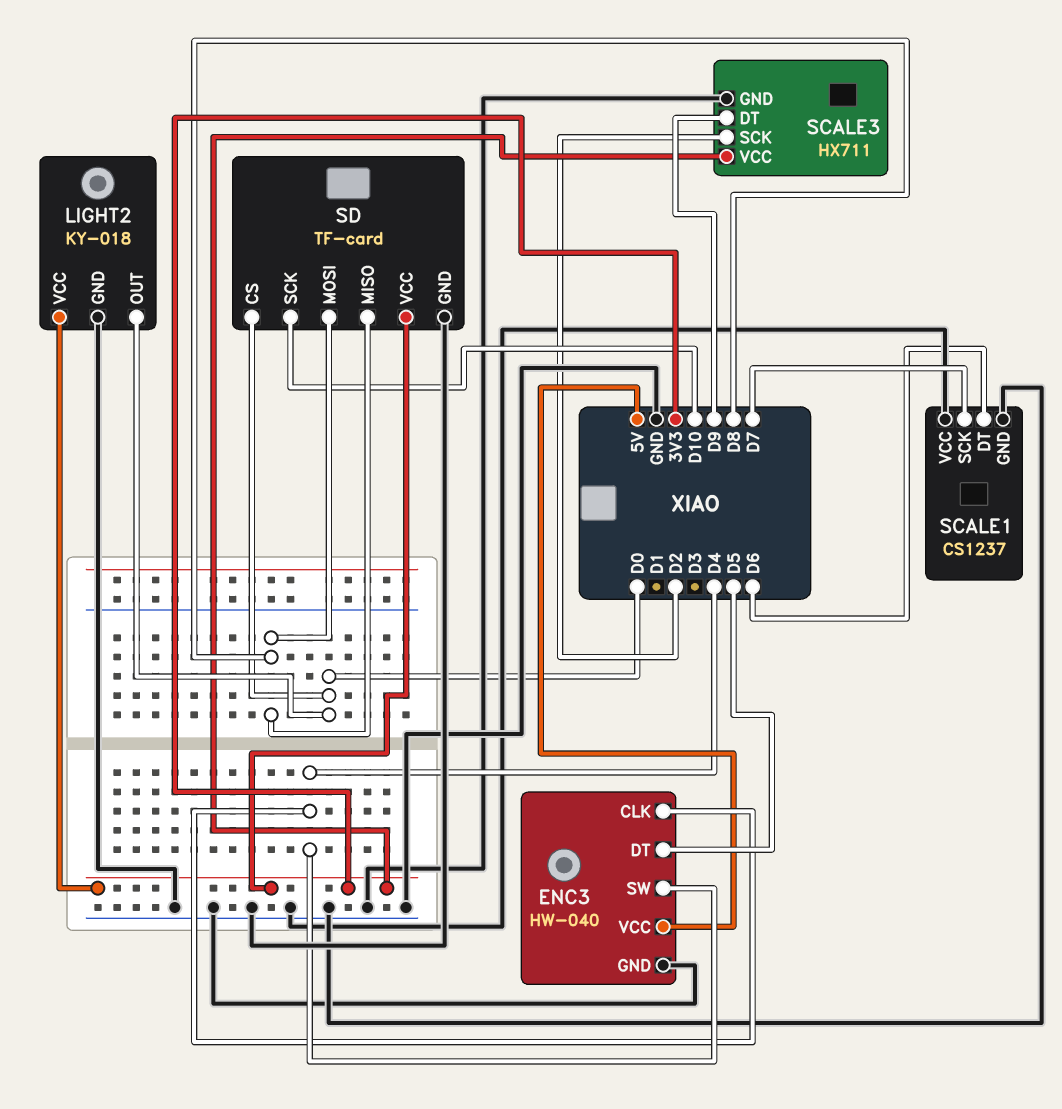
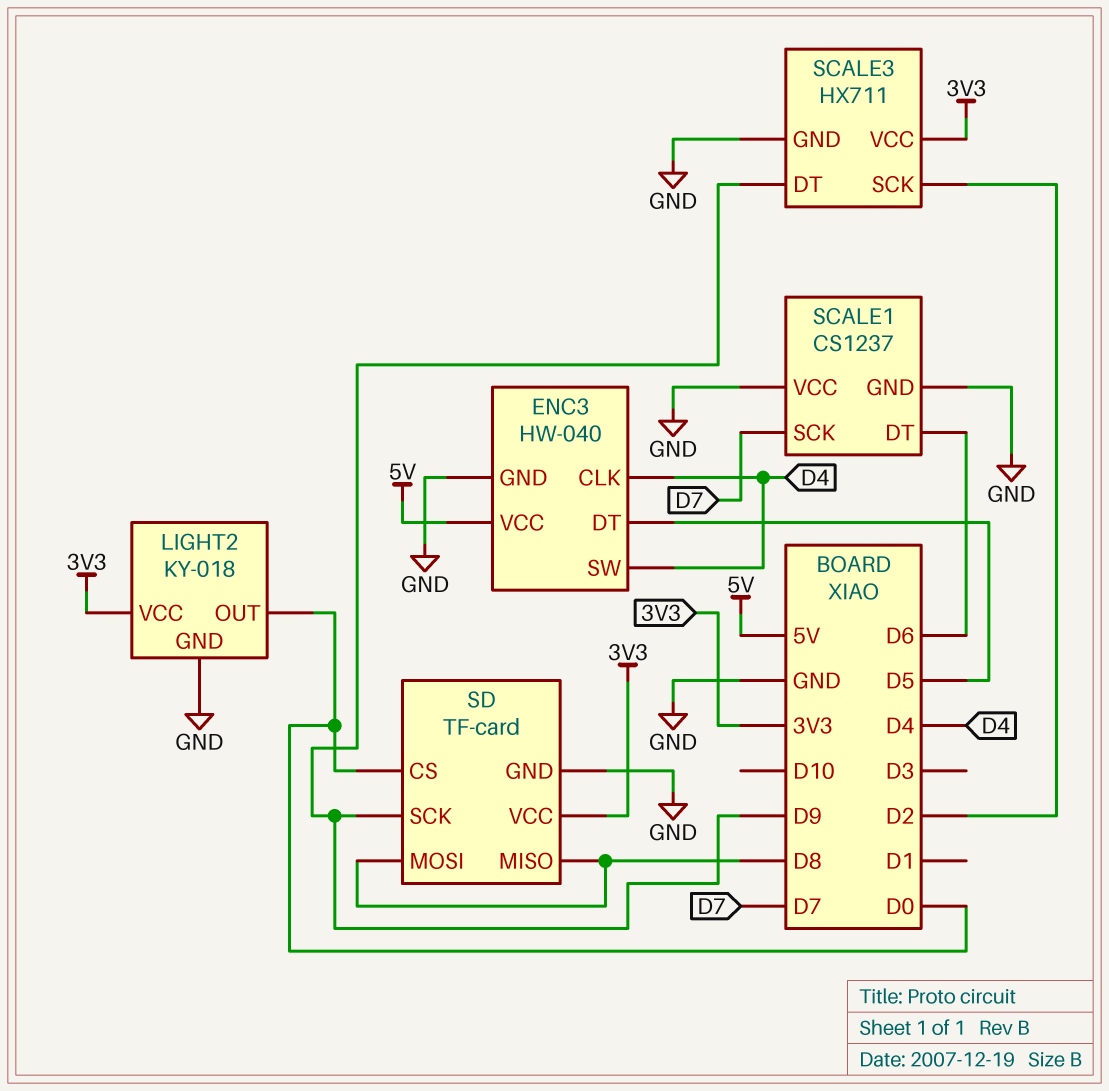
SD pin SCK: D10 -> D9

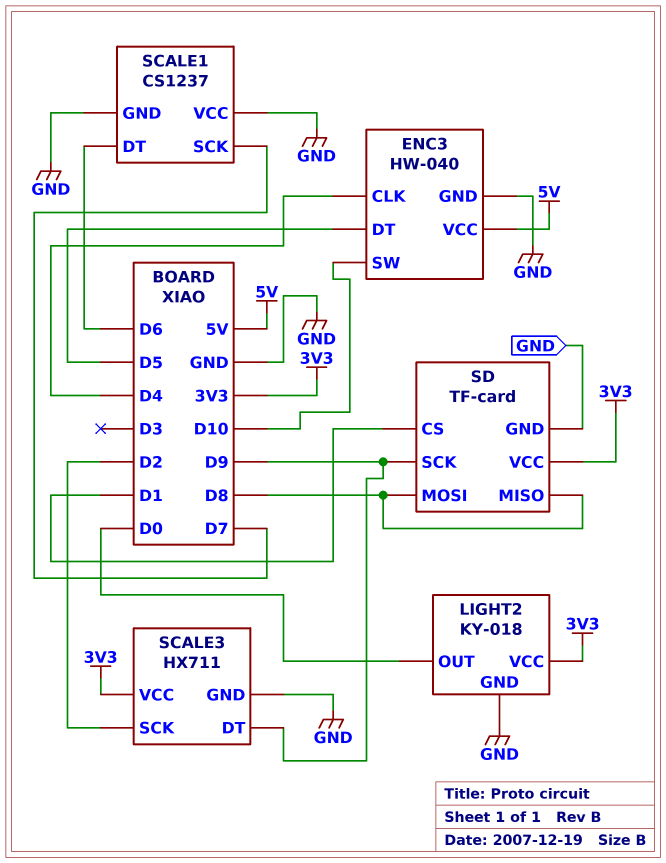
ENC3 pin SW: D4 -> D10
SD pin CS: D0 -> D1

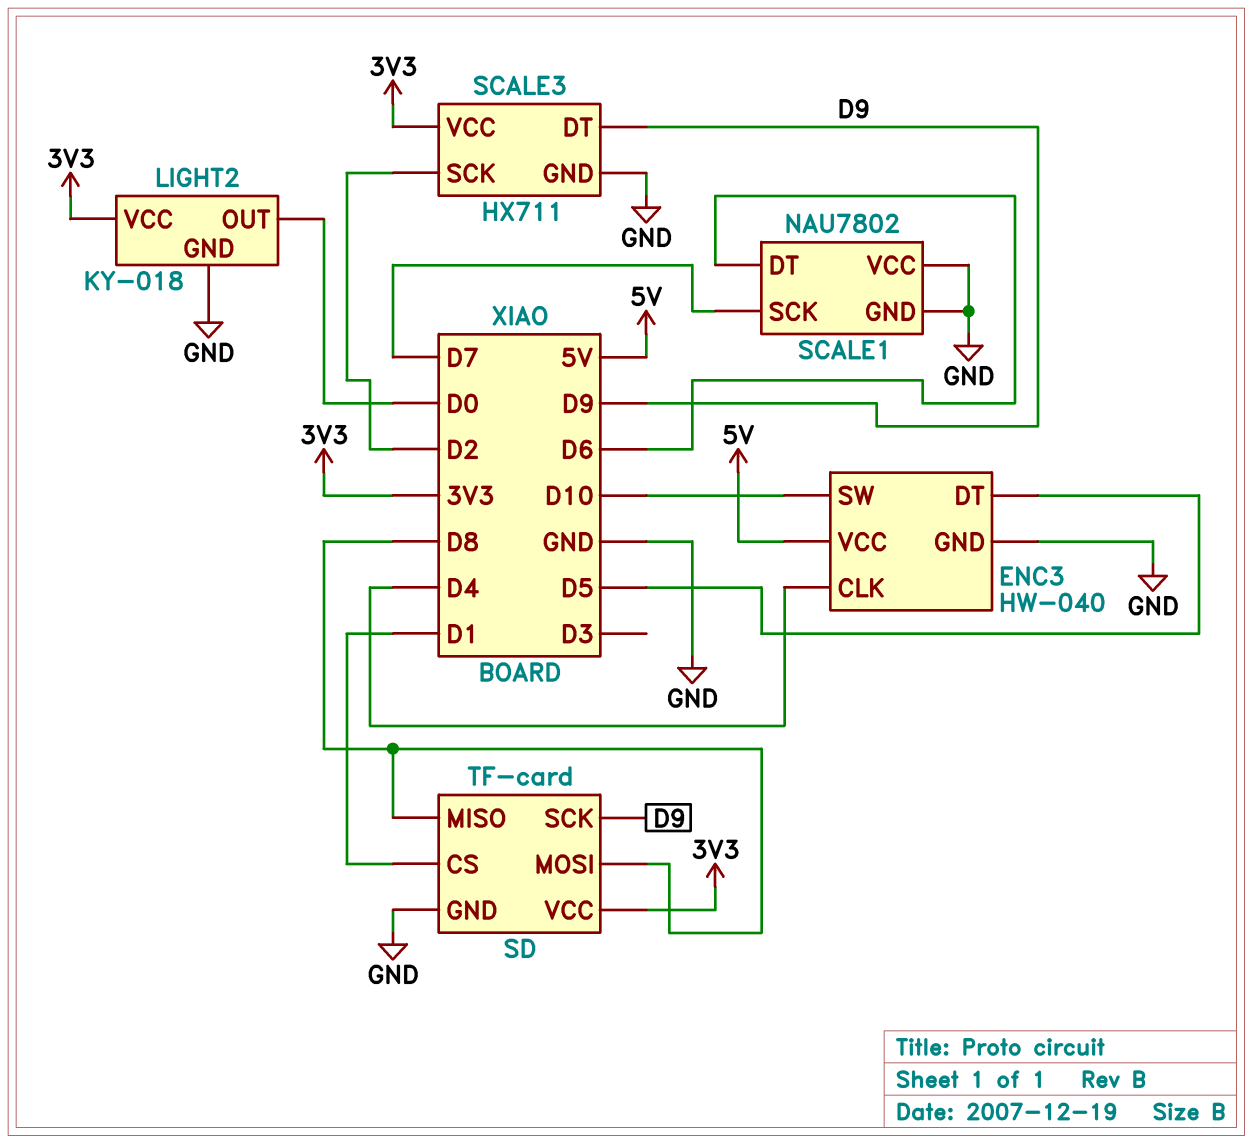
SCALE1: CS1237 -> NAU7802

